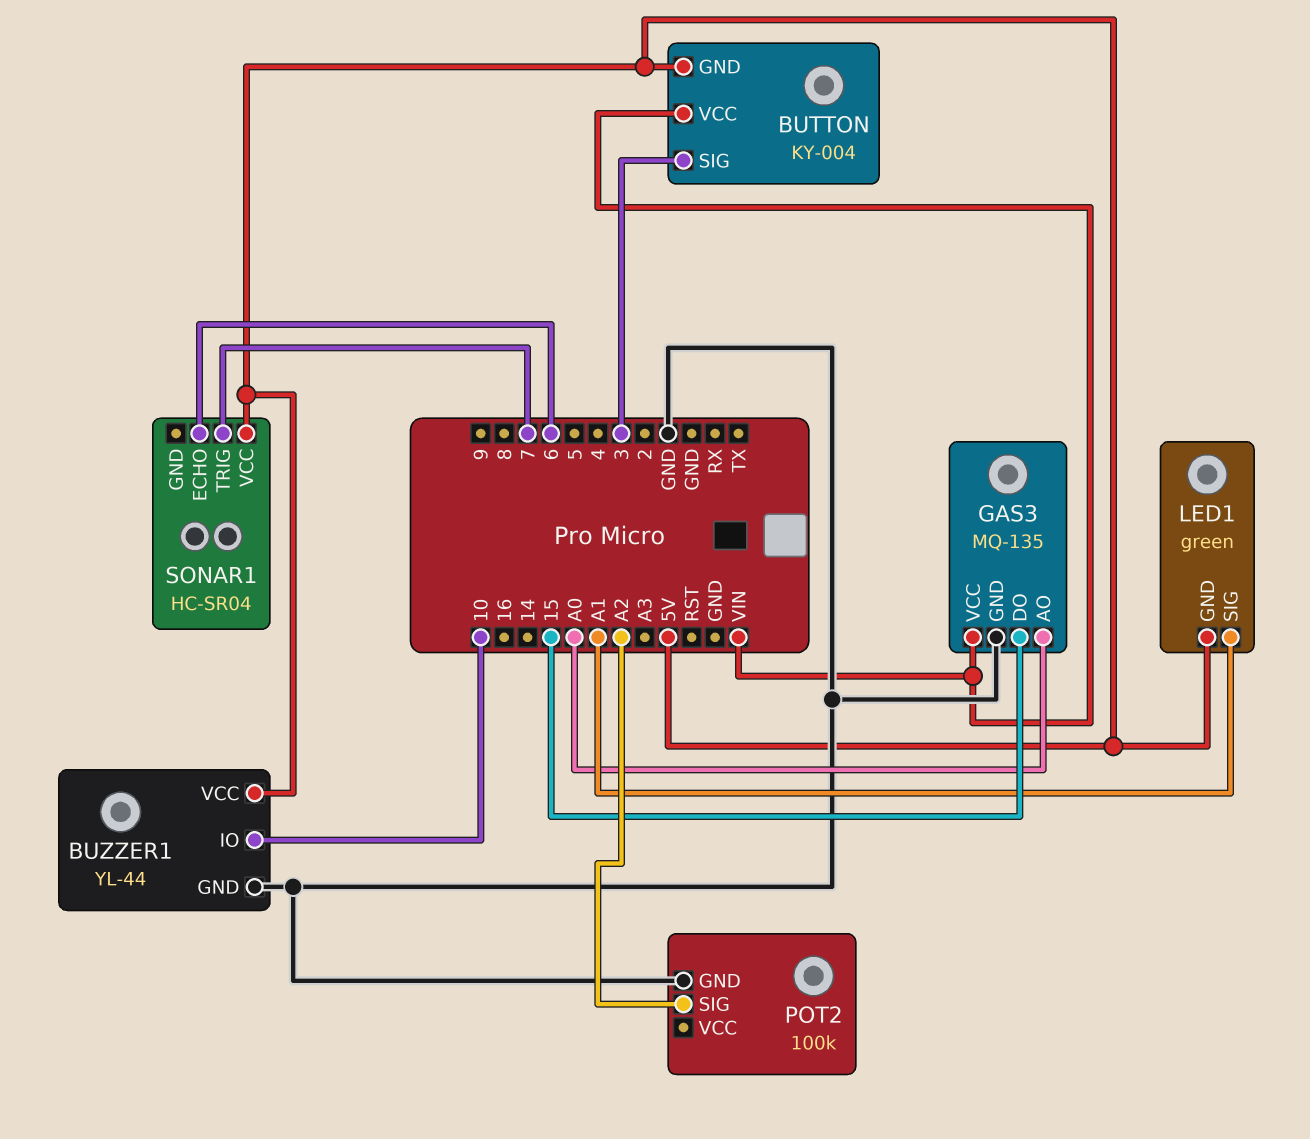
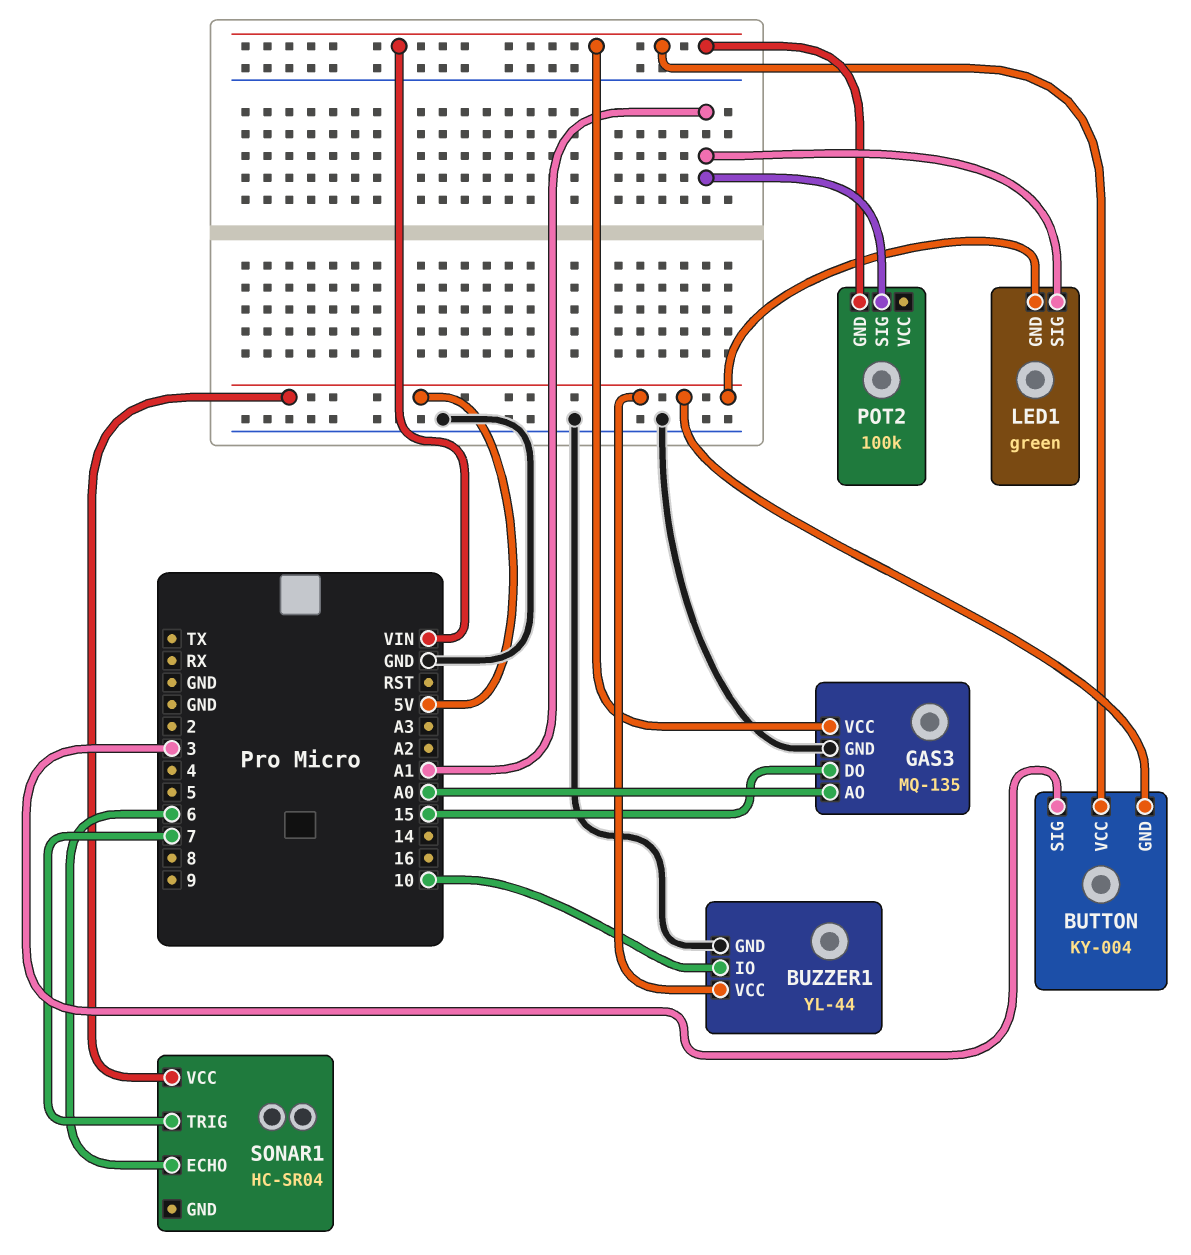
POT2 pin GND: GND -> VIN
POT2 pin SIG: A2 -> A1

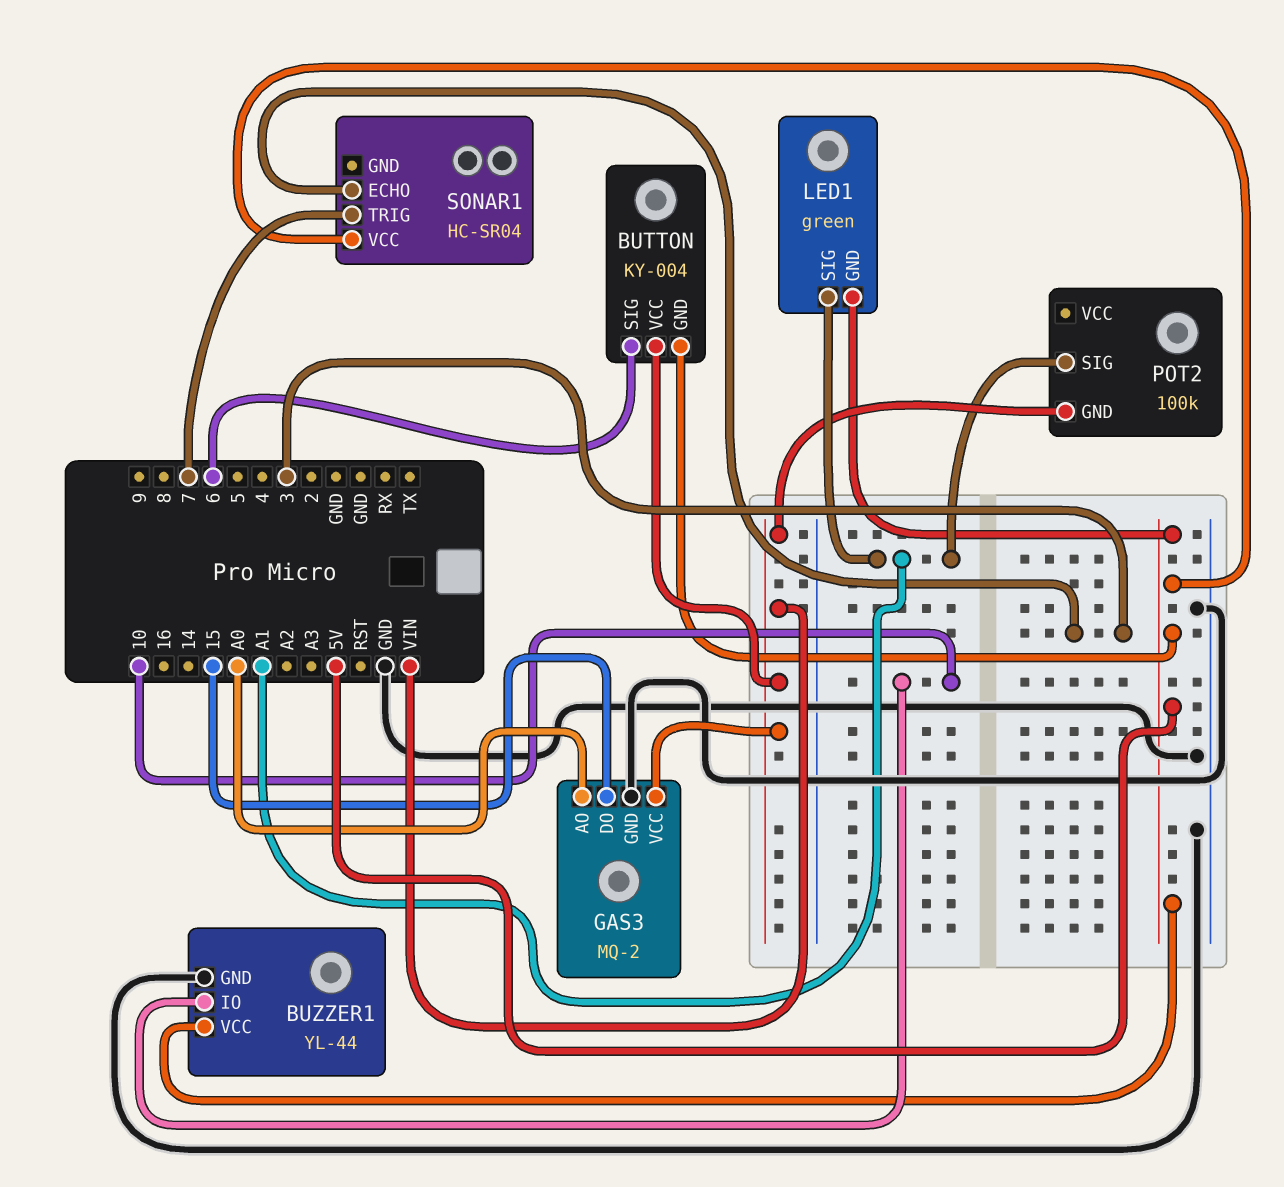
BUTTON pin SIG: 3 -> 6
GAS3: MQ-135 -> MQ-2
SONAR1 pin ECHO: 6 -> 3

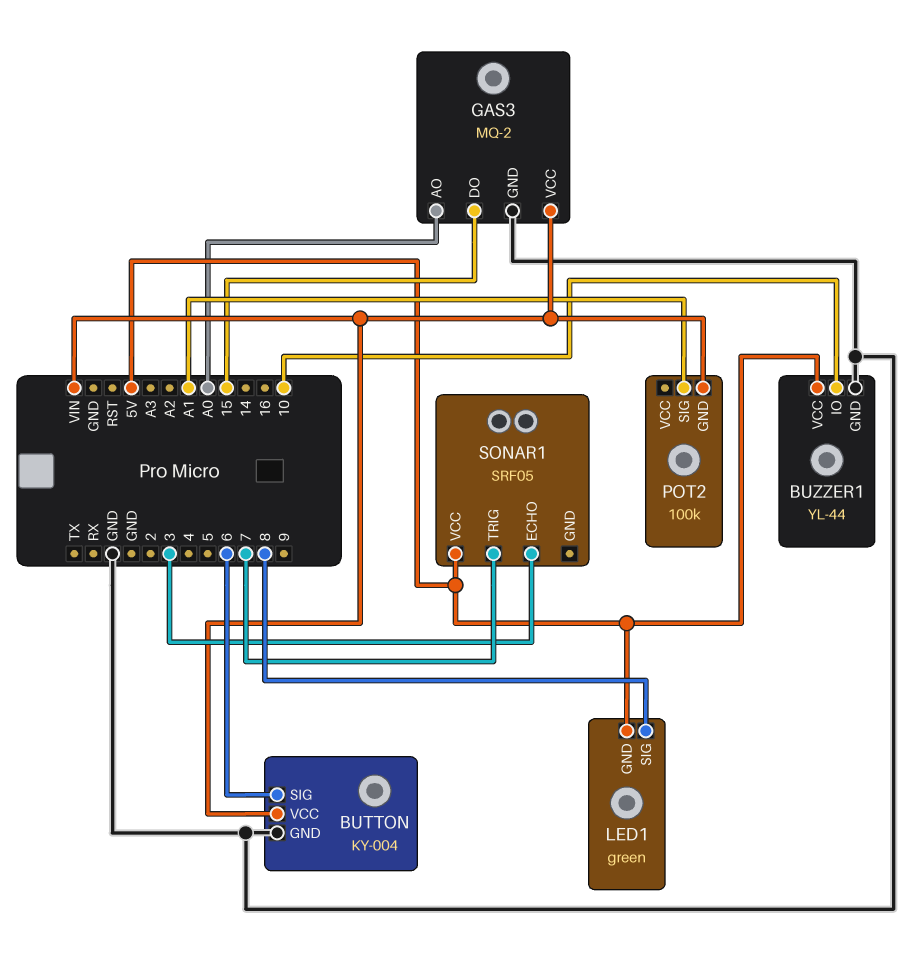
BUTTON pin GND: 5V -> GND
LED1 pin SIG: A1 -> 8
SONAR1: HC-SR04 -> SRF05

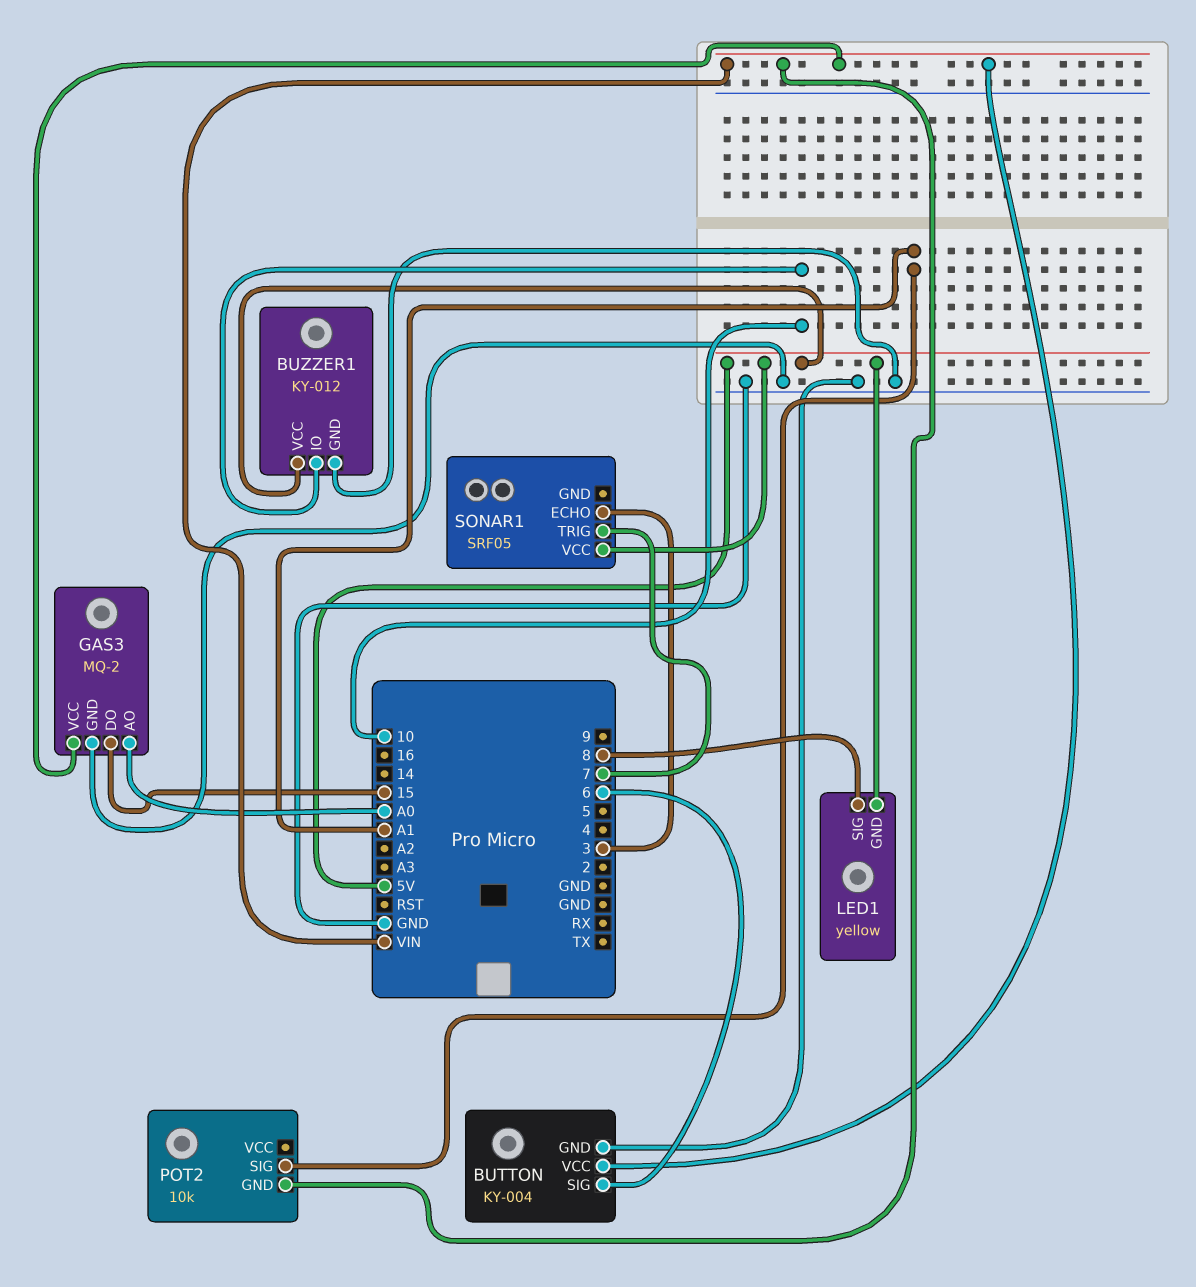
BUZZER1: YL-44 -> KY-012
LED1: green -> yellow
POT2: 100k -> 10k

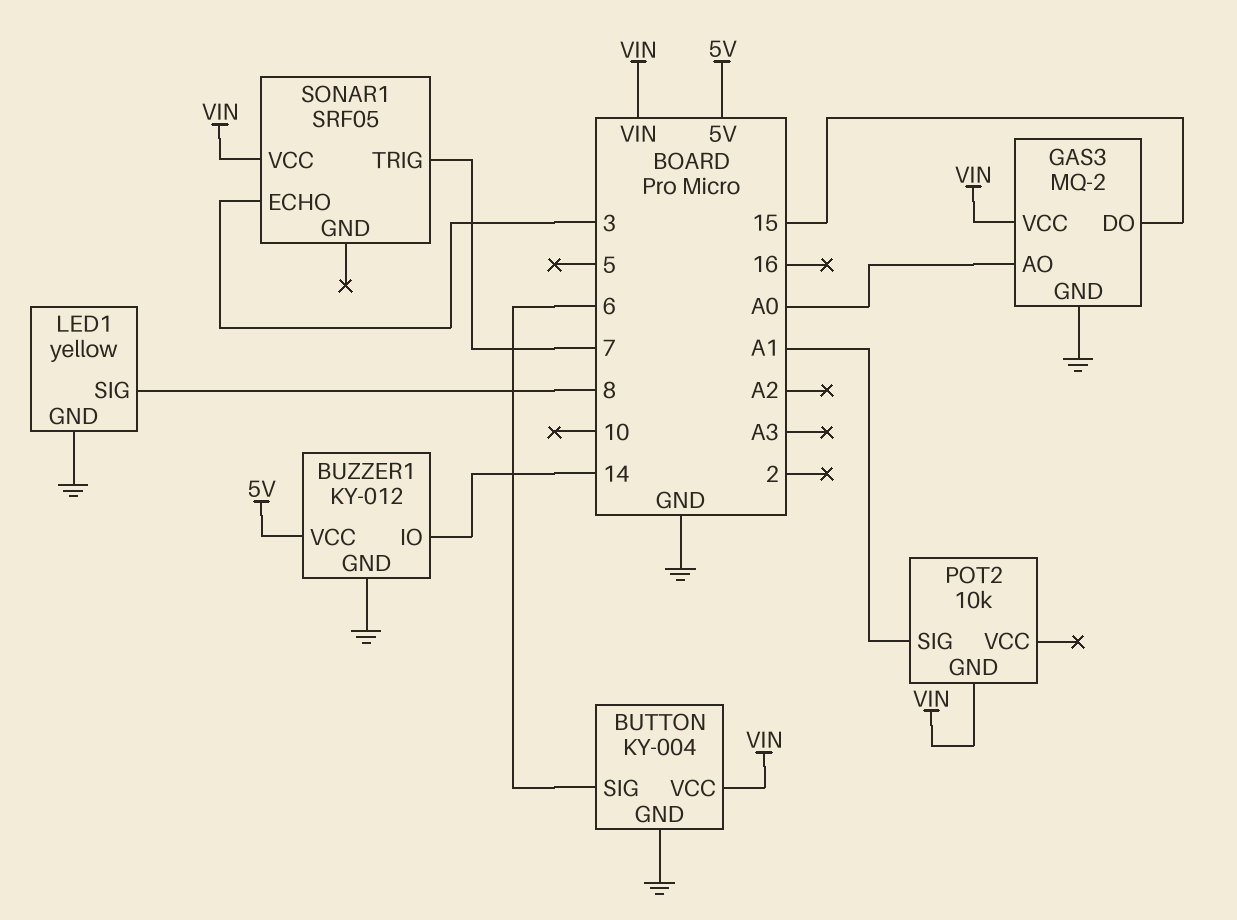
BUZZER1 pin IO: 10 -> 14
LED1 pin GND: 5V -> GND
SONAR1 pin VCC: 5V -> VIN

